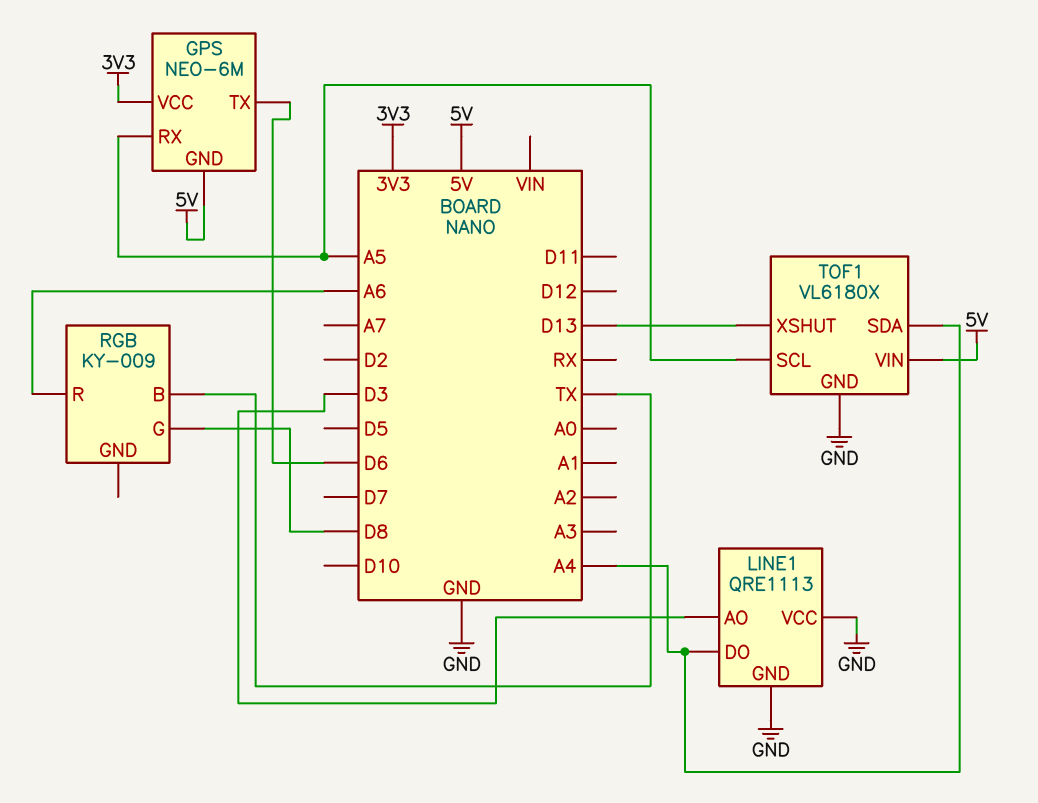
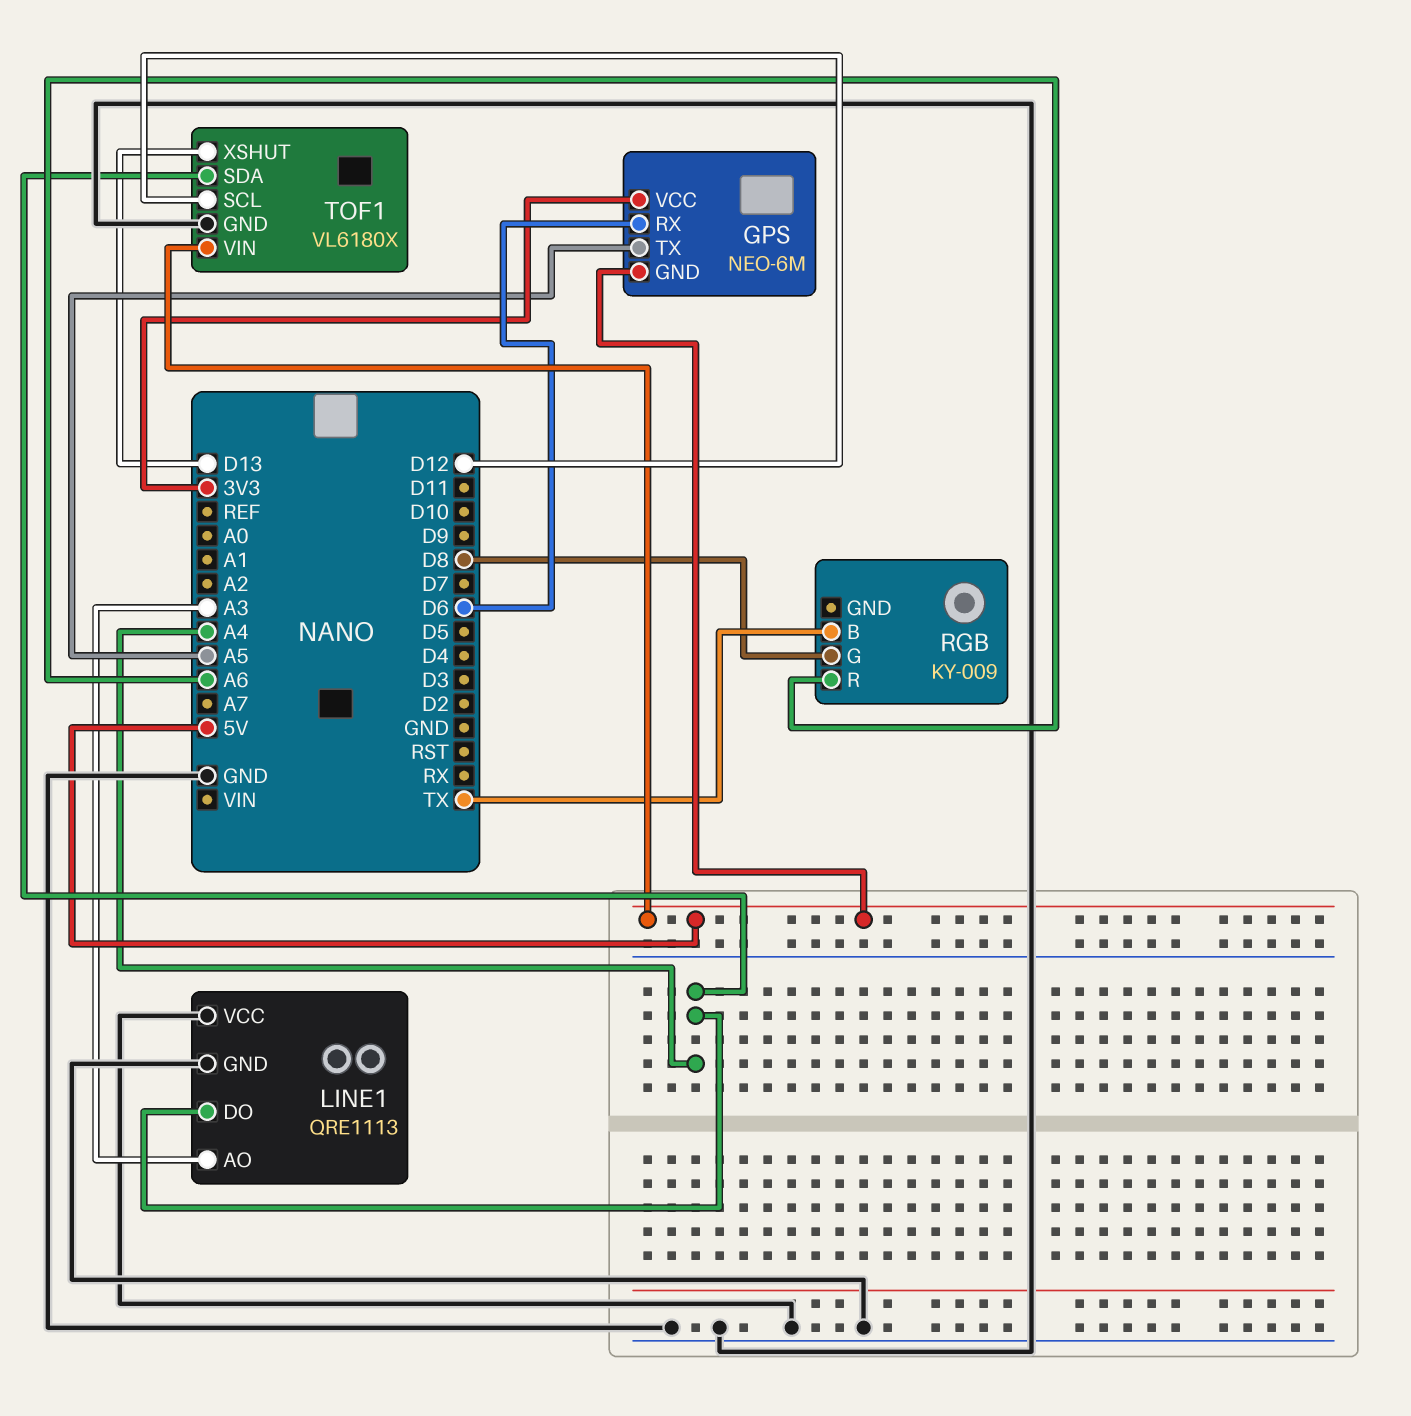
GPS pin RX: A5 -> D6
GPS pin TX: D6 -> A5
LINE1 pin AO: D3 -> A3
TOF1 pin SCL: A5 -> D12

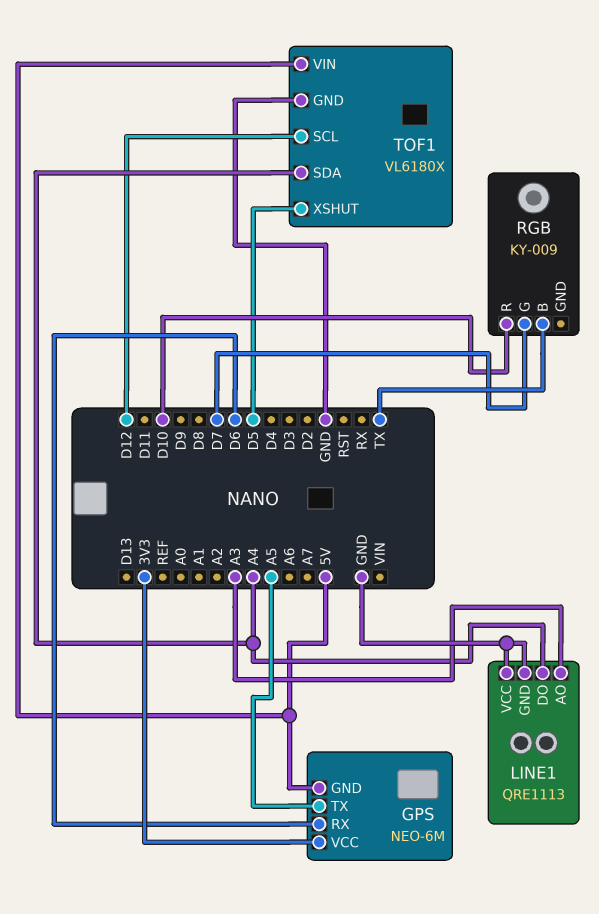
RGB pin G: D8 -> D7
RGB pin R: A6 -> D10
TOF1 pin XSHUT: D13 -> D5

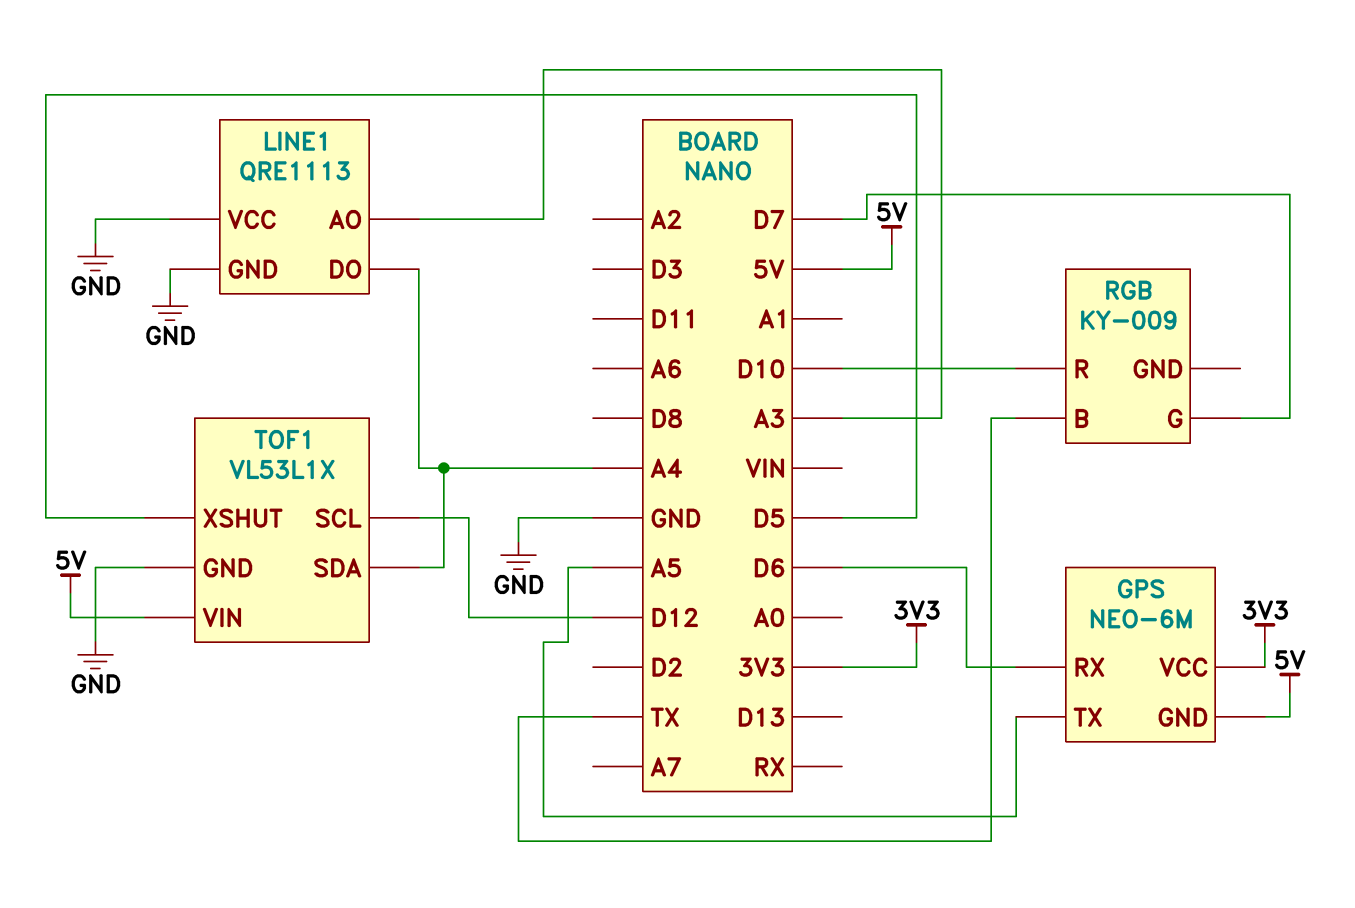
TOF1: VL6180X -> VL53L1X

